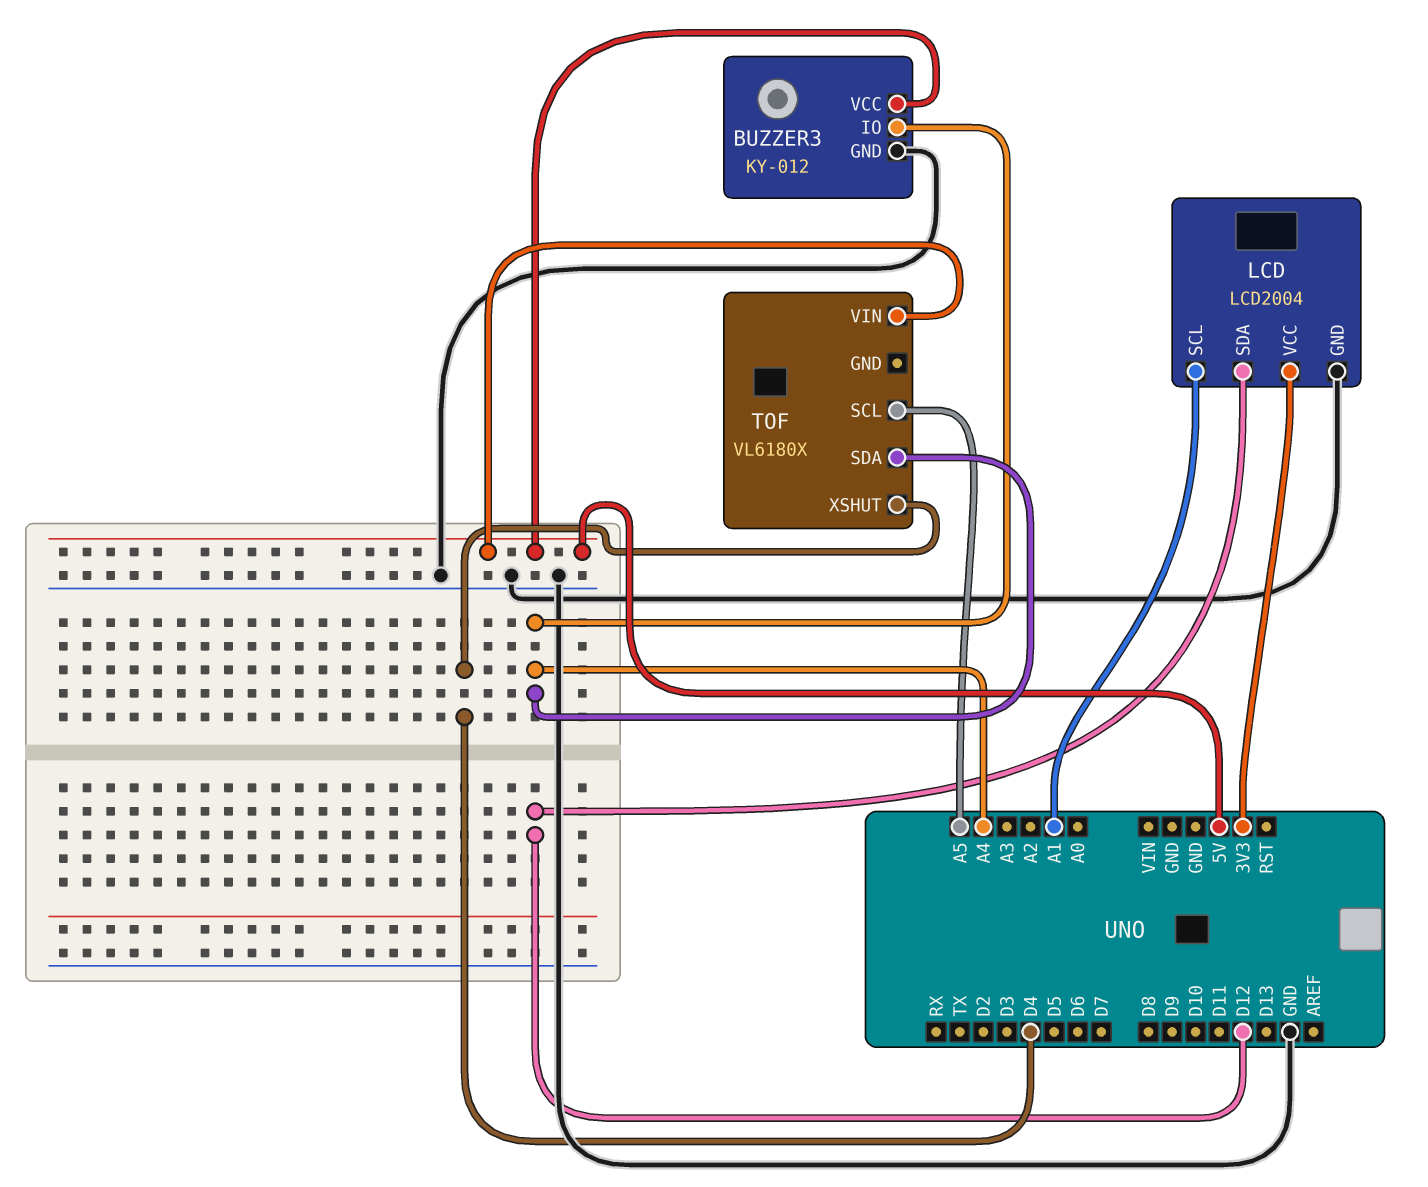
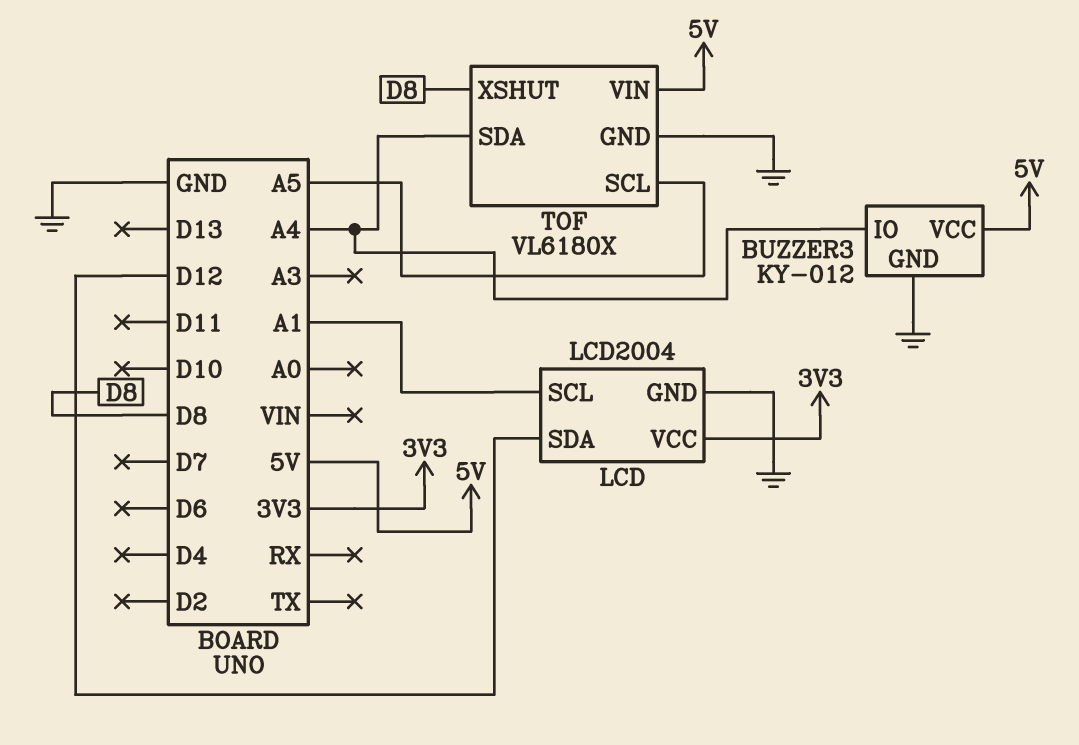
TOF pin GND: none -> GND
TOF pin XSHUT: D4 -> D8

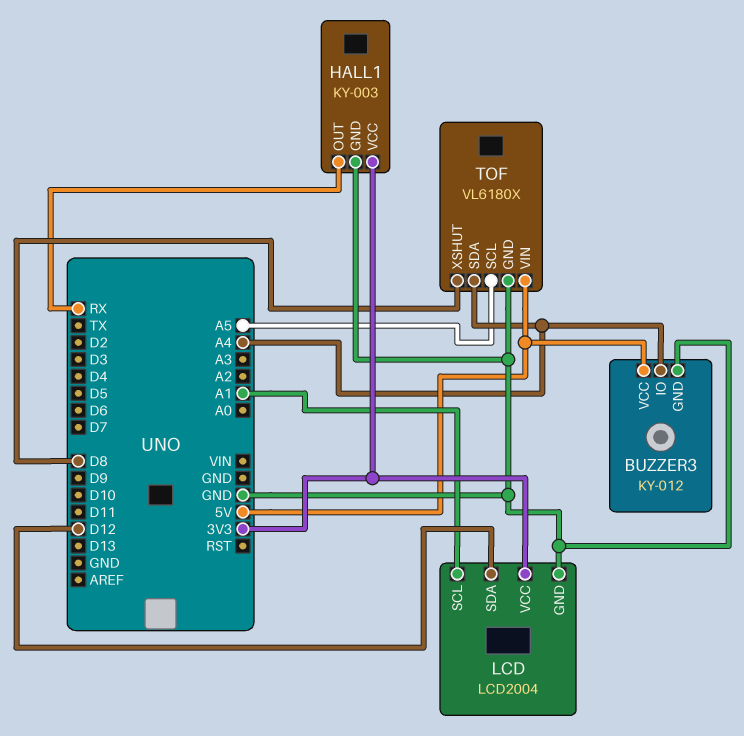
HALL1: none -> KY-003
HALL1 pin GND: none -> GND
HALL1 pin OUT: none -> RX
HALL1 pin VCC: none -> 3V3

